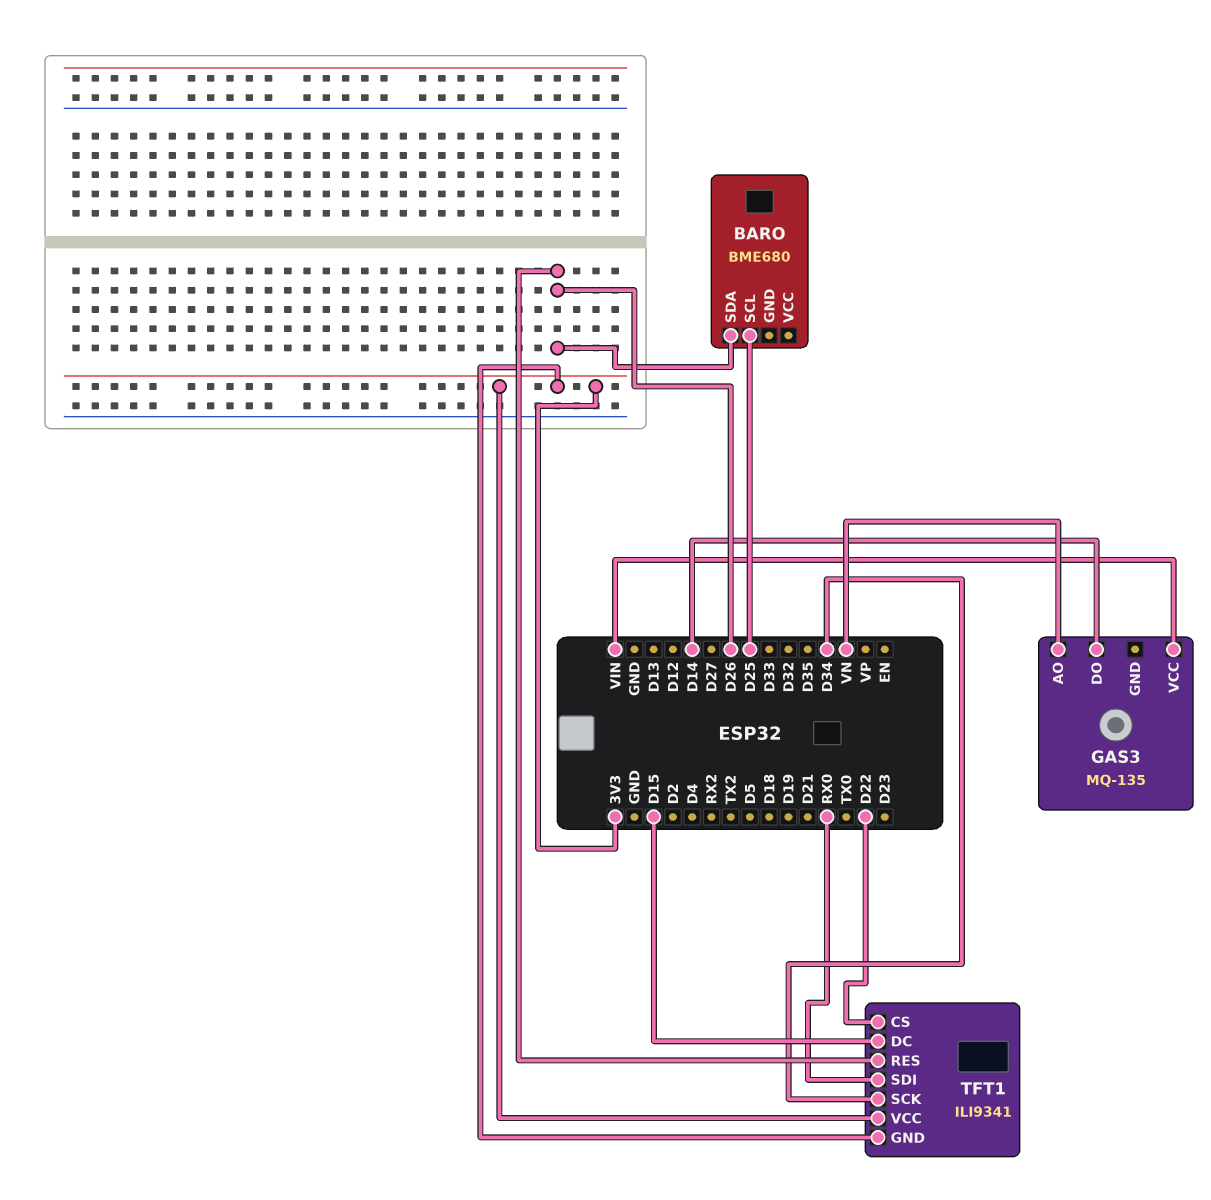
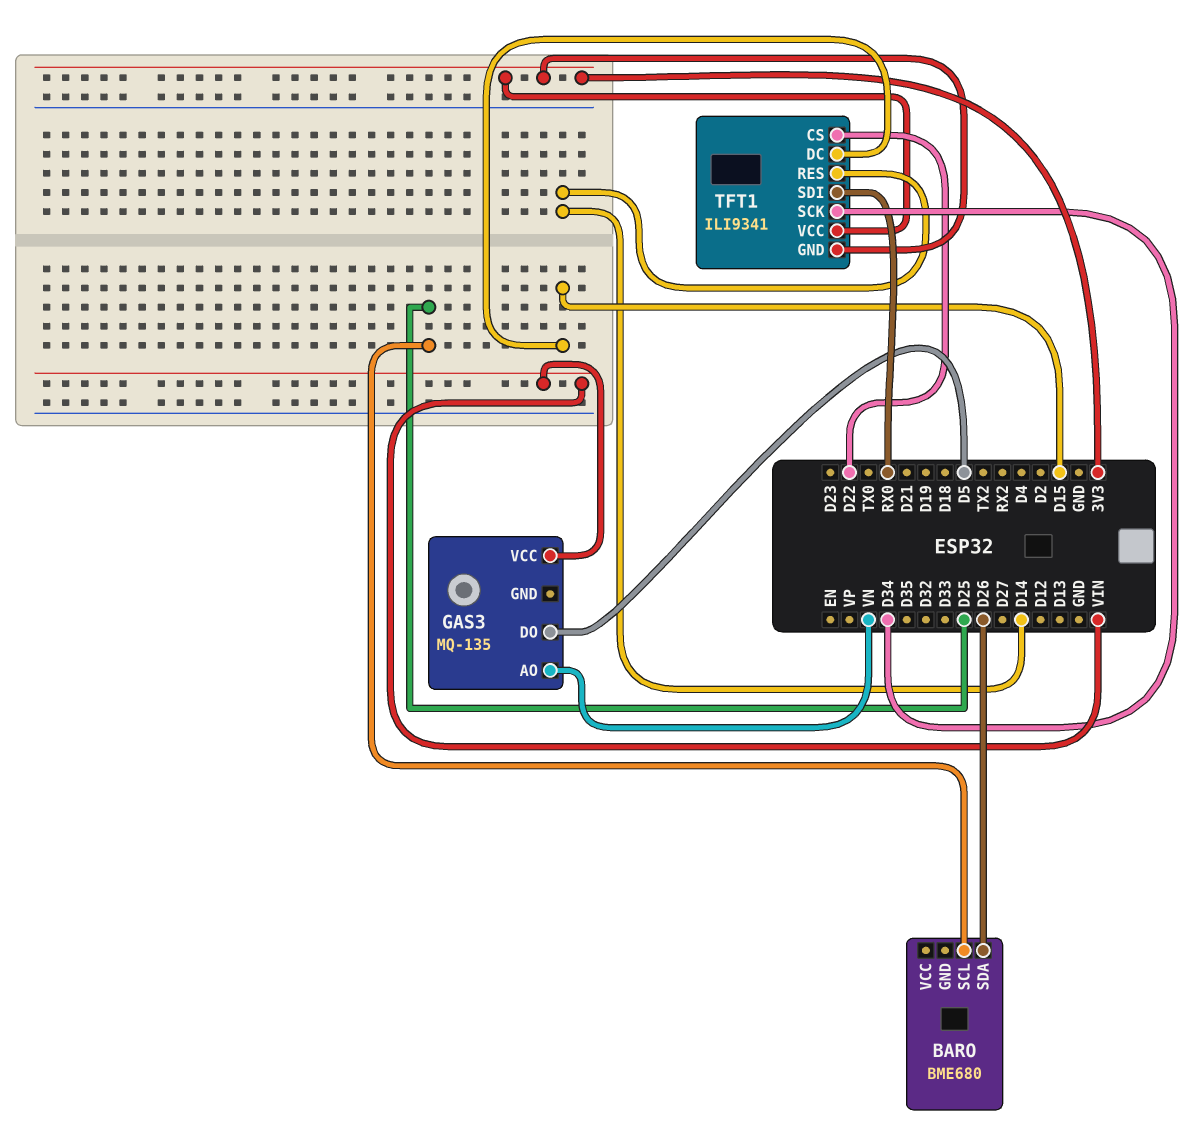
GAS3 pin DO: D14 -> D5
TFT1 pin RES: D26 -> D14

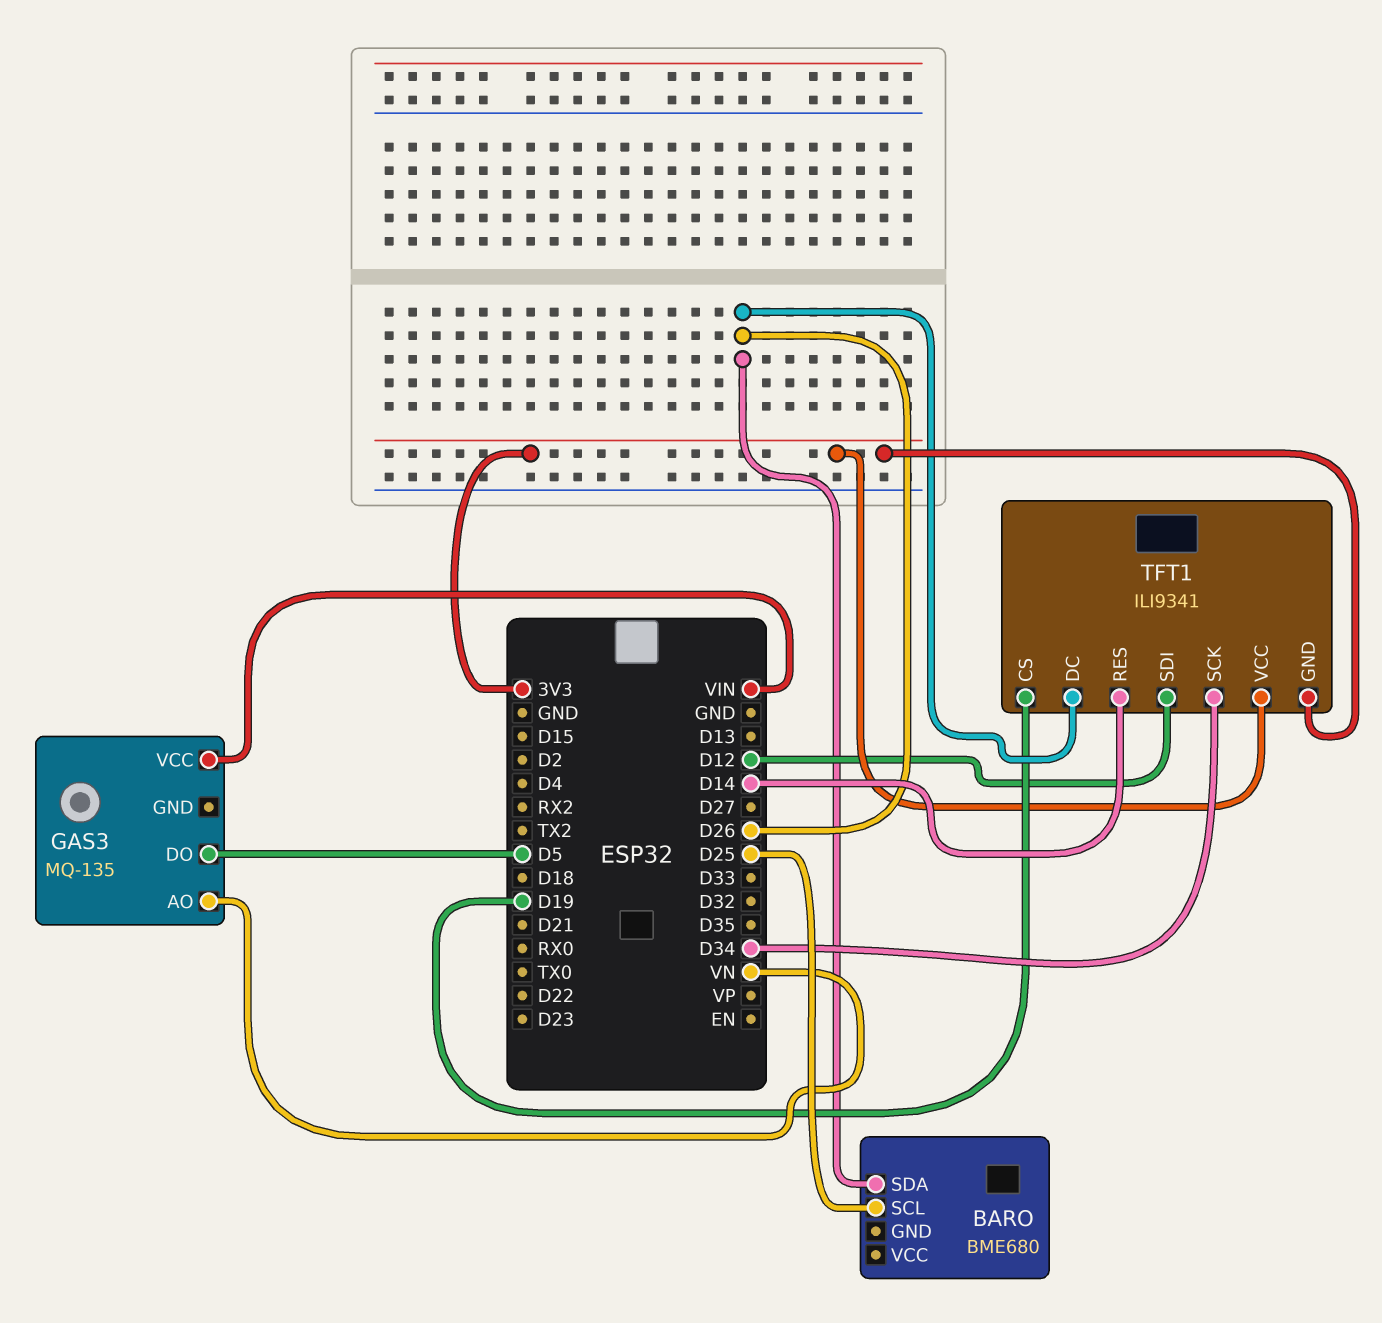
TFT1 pin CS: D22 -> D19
TFT1 pin DC: D15 -> D26
TFT1 pin SDI: RX0 -> D12

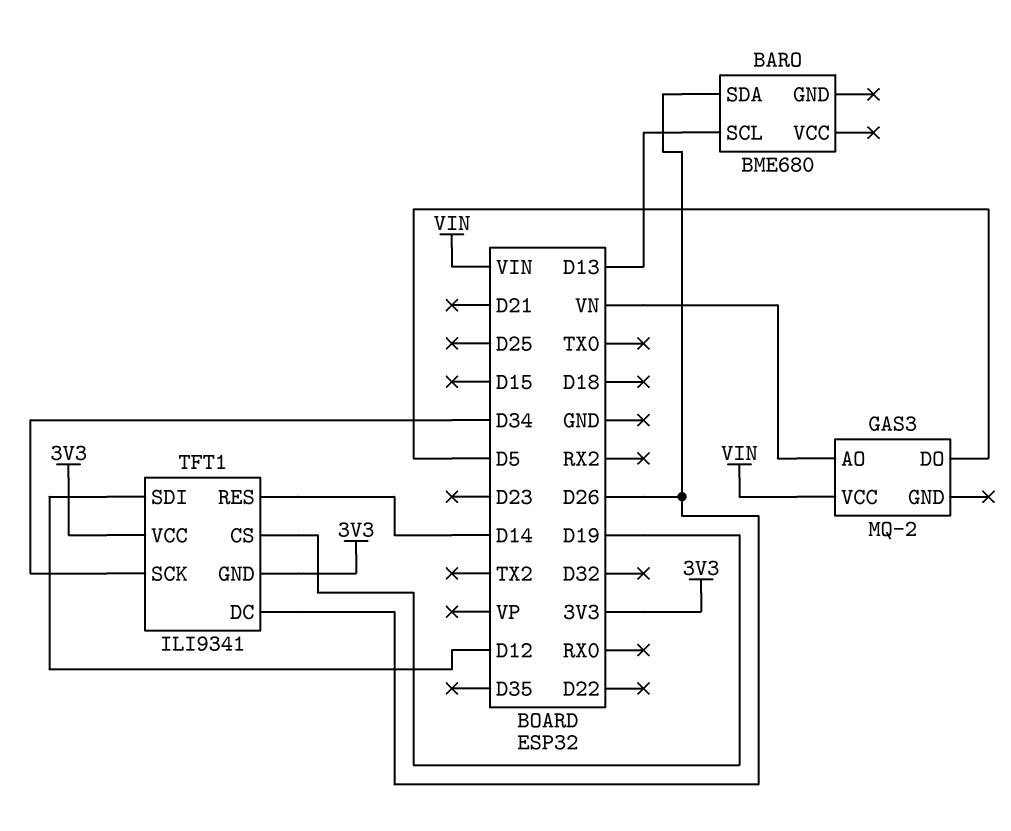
BARO pin SCL: D25 -> D13
GAS3: MQ-135 -> MQ-2

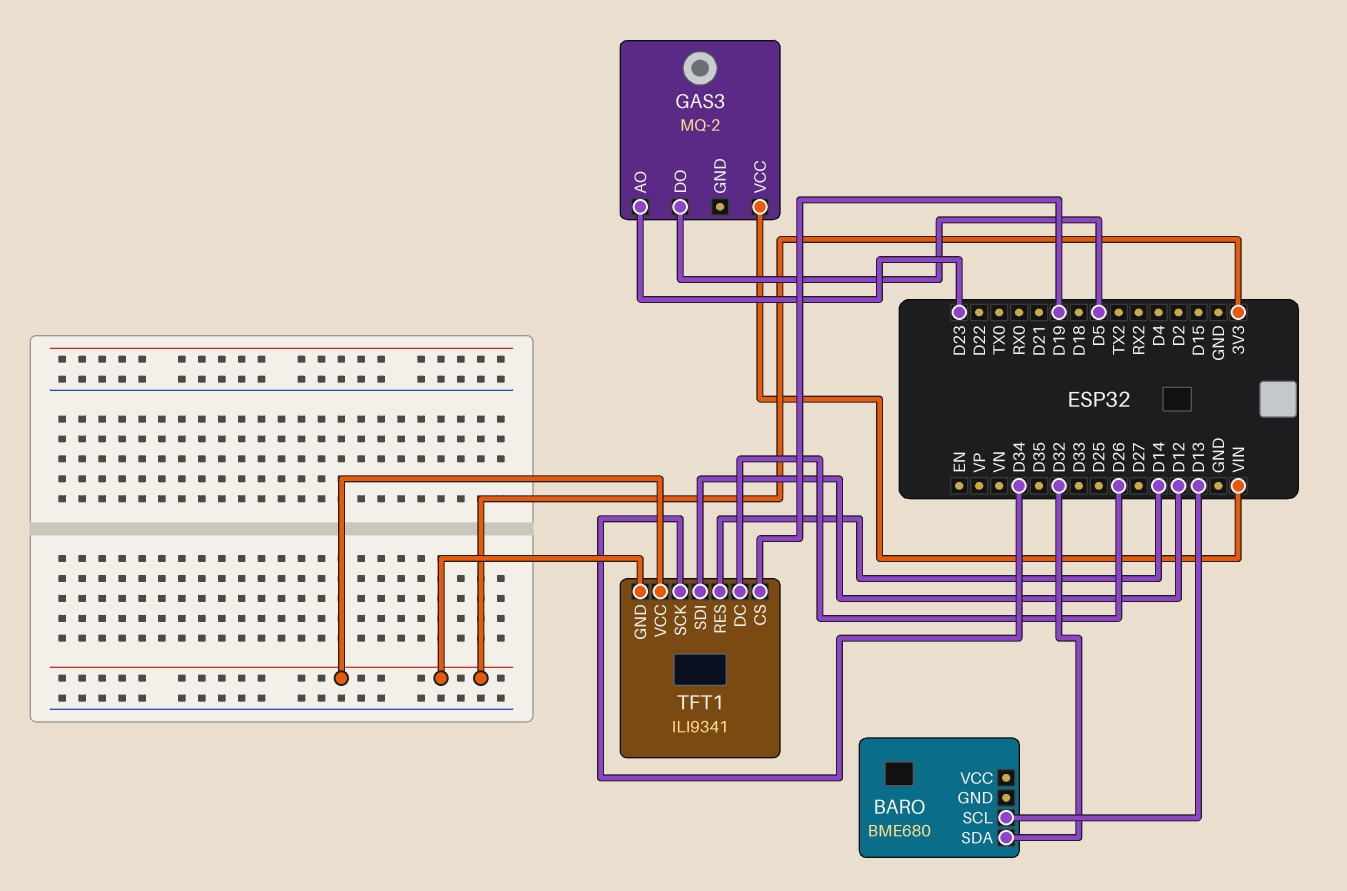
BARO pin SDA: D26 -> D32
GAS3 pin AO: VN -> D23

